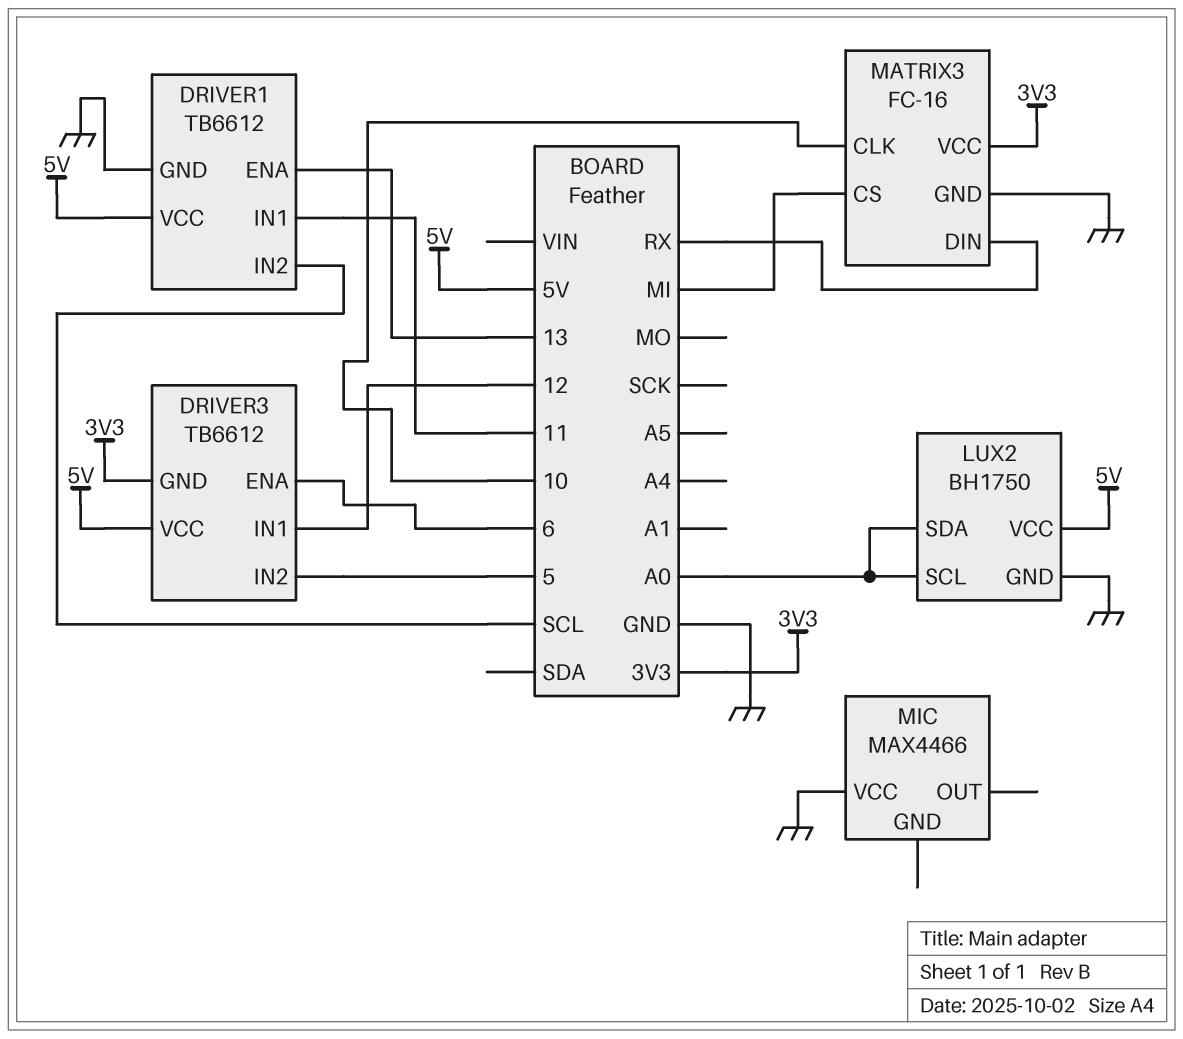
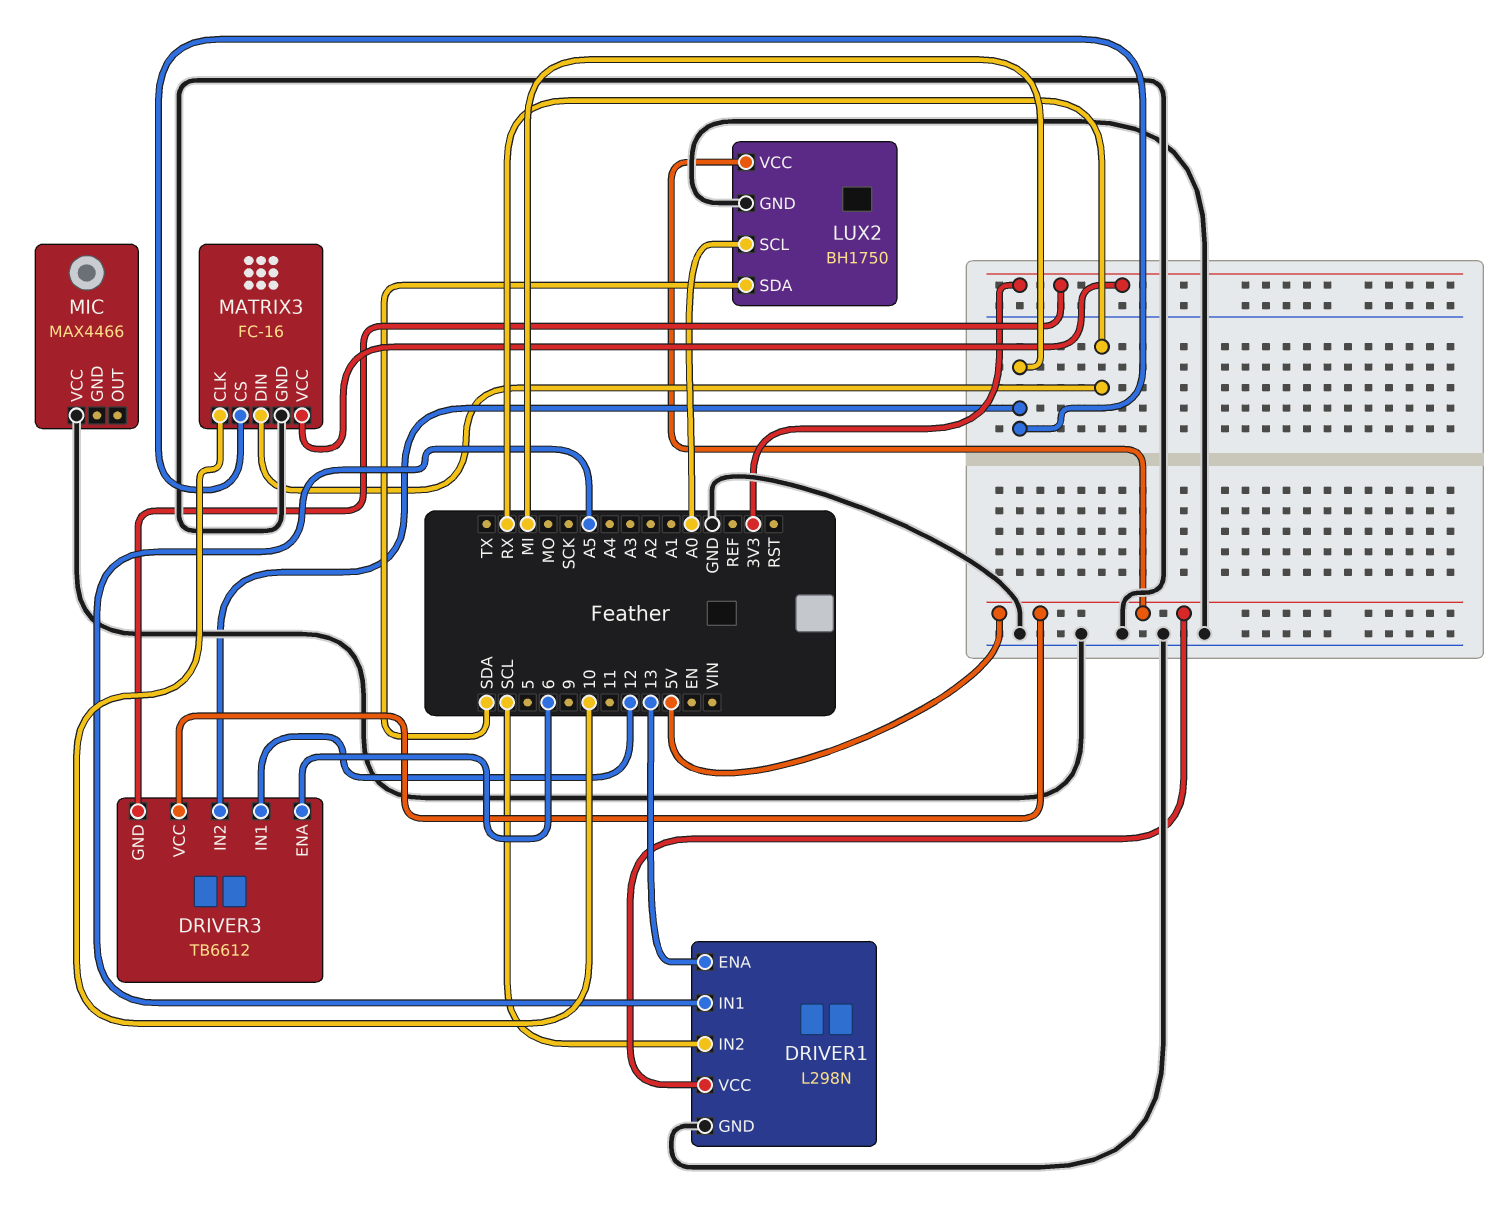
DRIVER1: TB6612 -> L298N
DRIVER1 pin IN1: 11 -> A5
DRIVER3 pin IN2: 5 -> MI
LUX2 pin SDA: A0 -> SDA

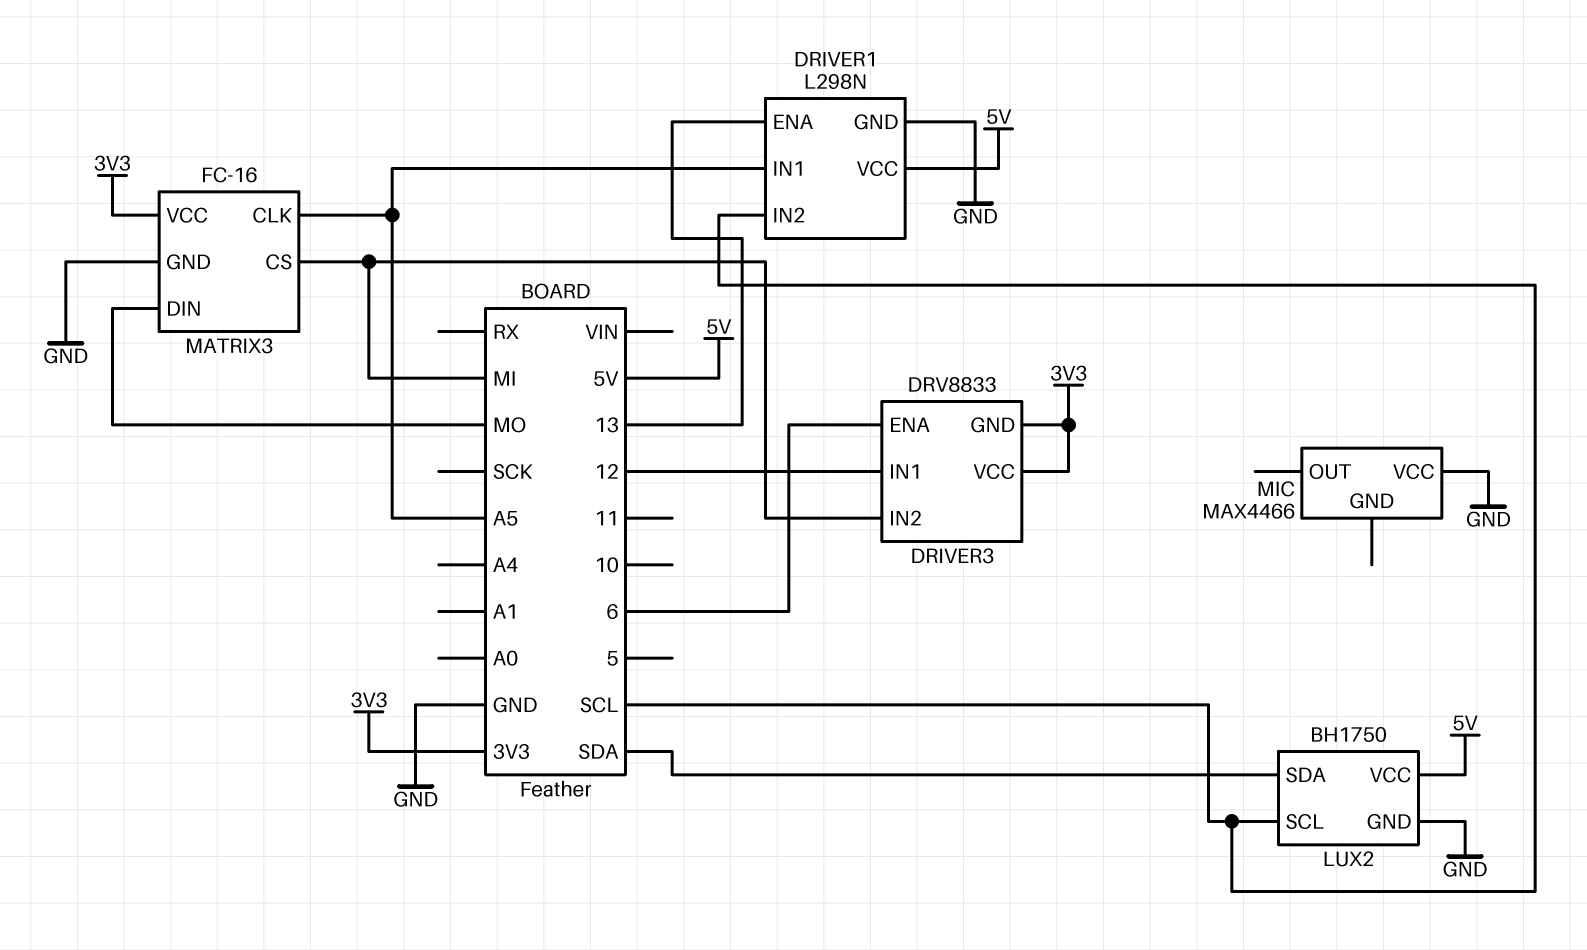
DRIVER3: TB6612 -> DRV8833
DRIVER3 pin VCC: 5V -> 3V3
LUX2 pin SCL: A0 -> SCL
MATRIX3 pin CLK: 10 -> A5
MATRIX3 pin DIN: RX -> MO

